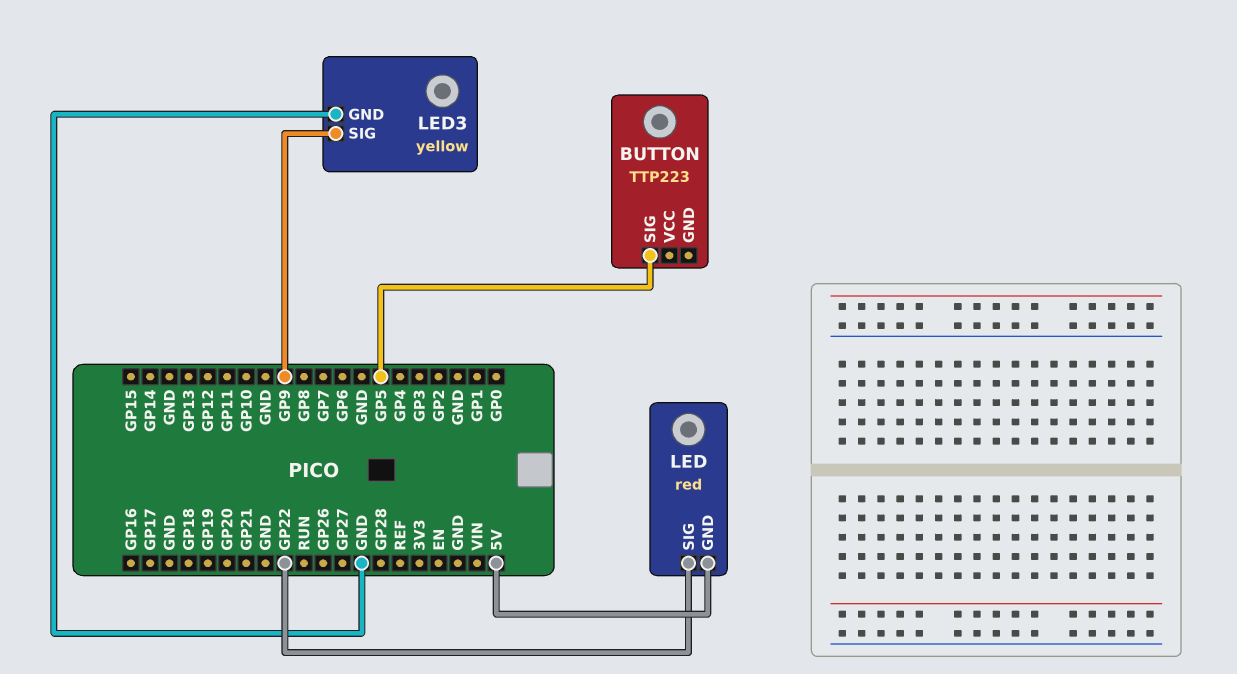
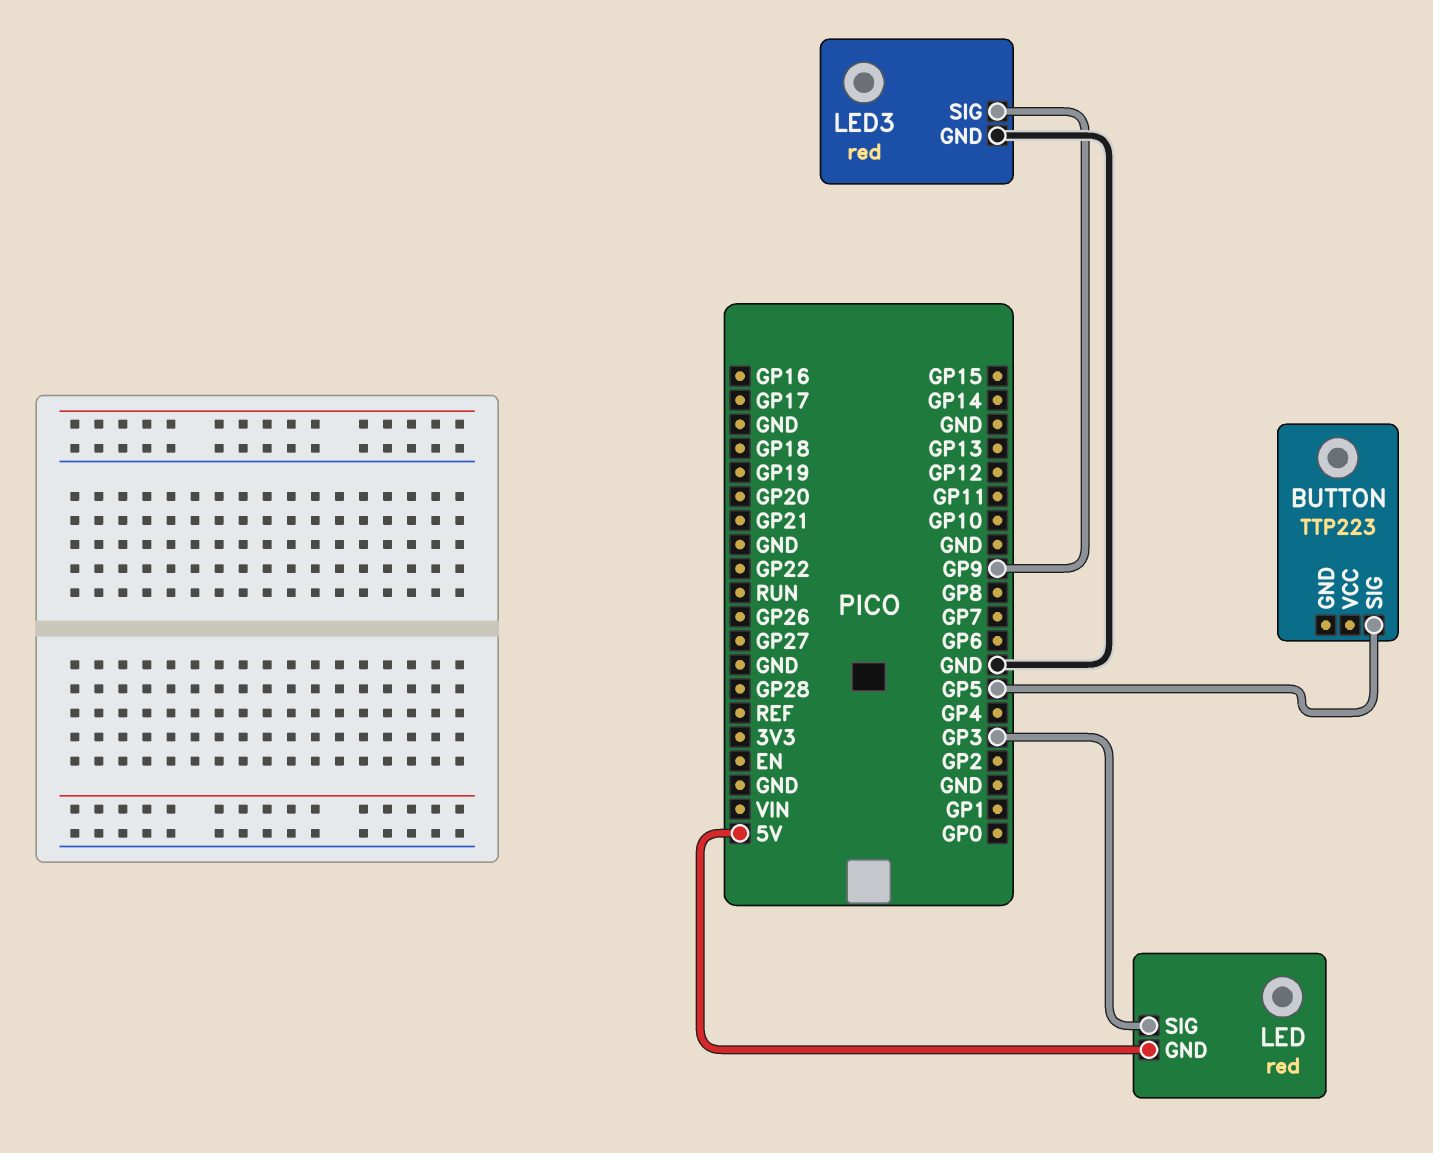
LED pin SIG: GP22 -> GP3
LED3: yellow -> red

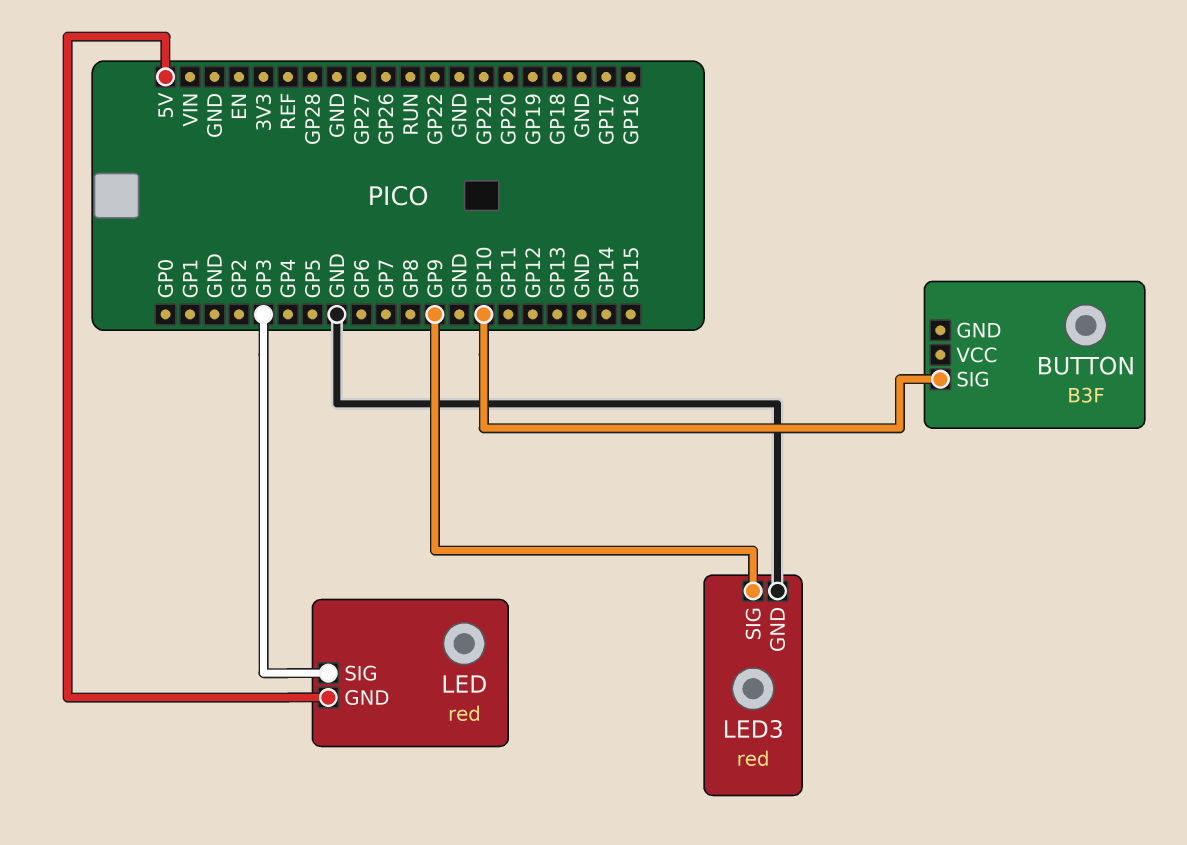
BUTTON: TTP223 -> B3F
BUTTON pin SIG: GP5 -> GP10

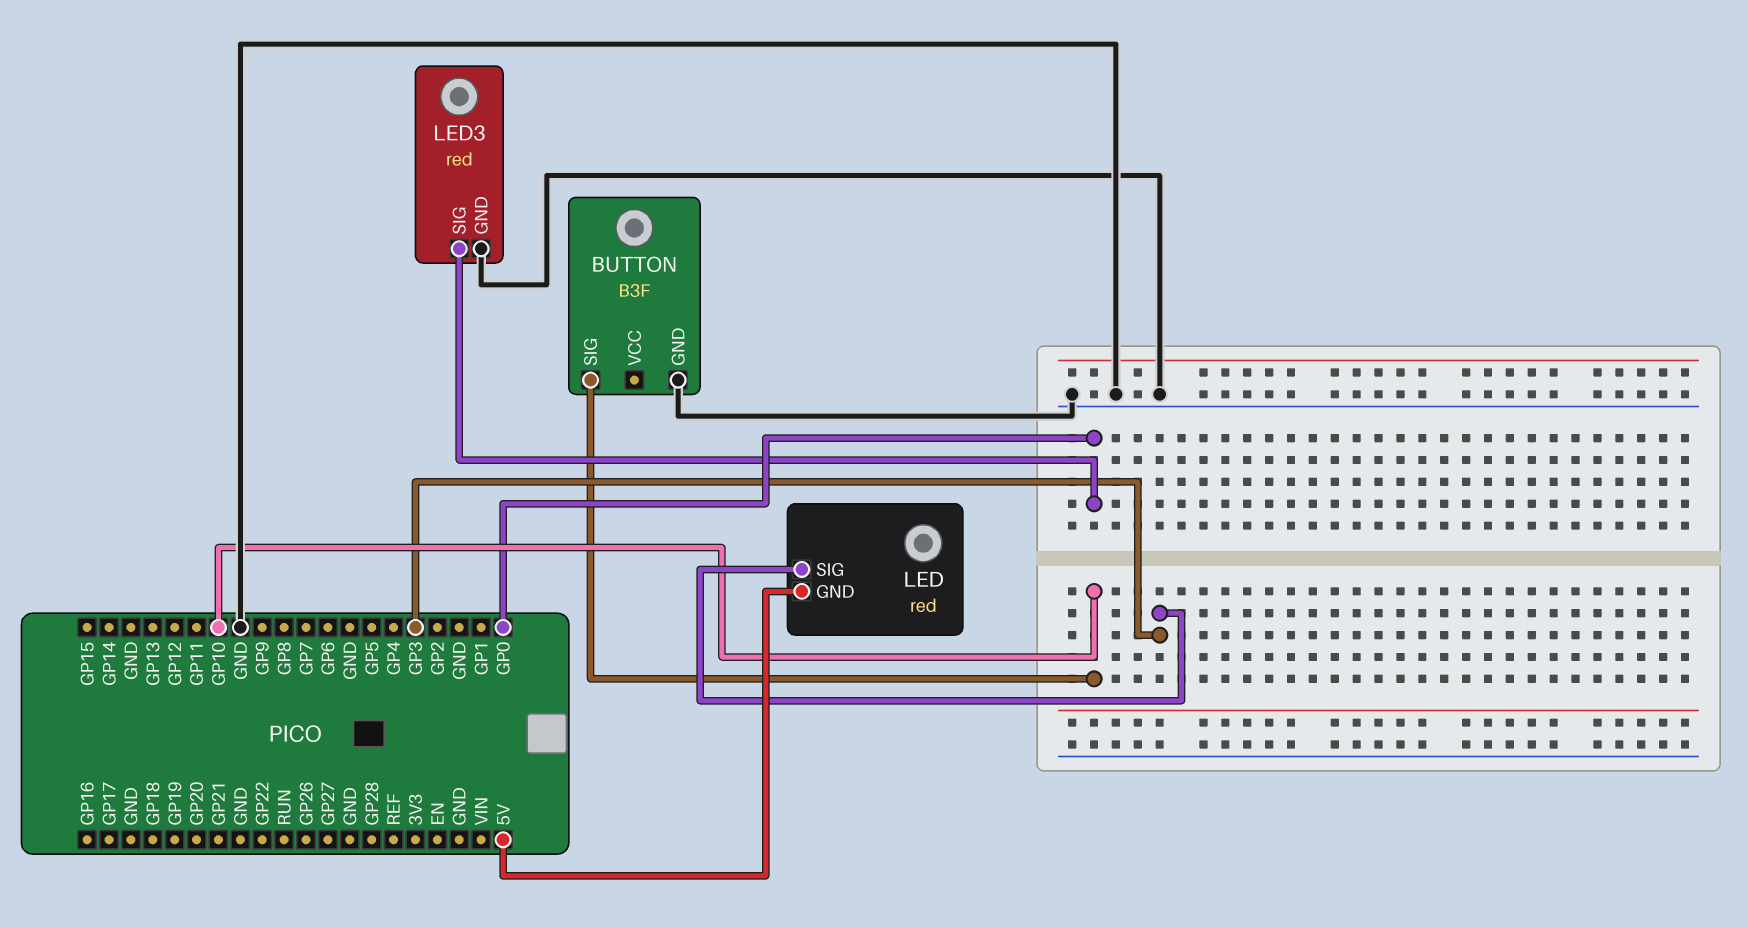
BUTTON pin GND: none -> GND
LED3 pin SIG: GP9 -> GP0

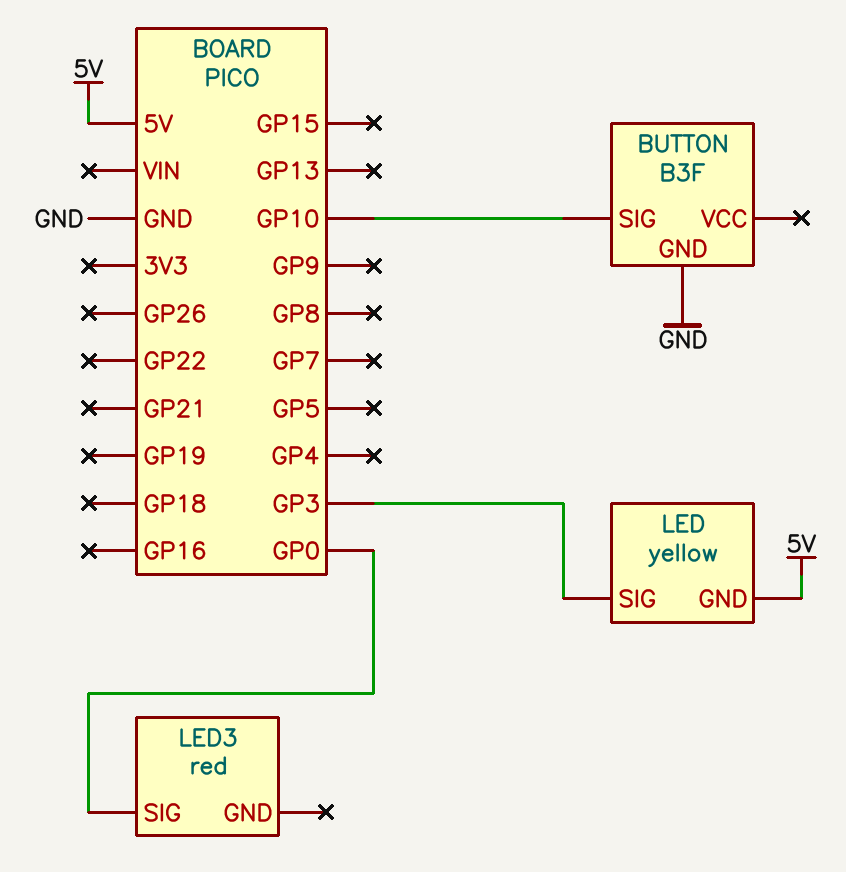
LED: red -> yellow
LED3 pin GND: GND -> none

